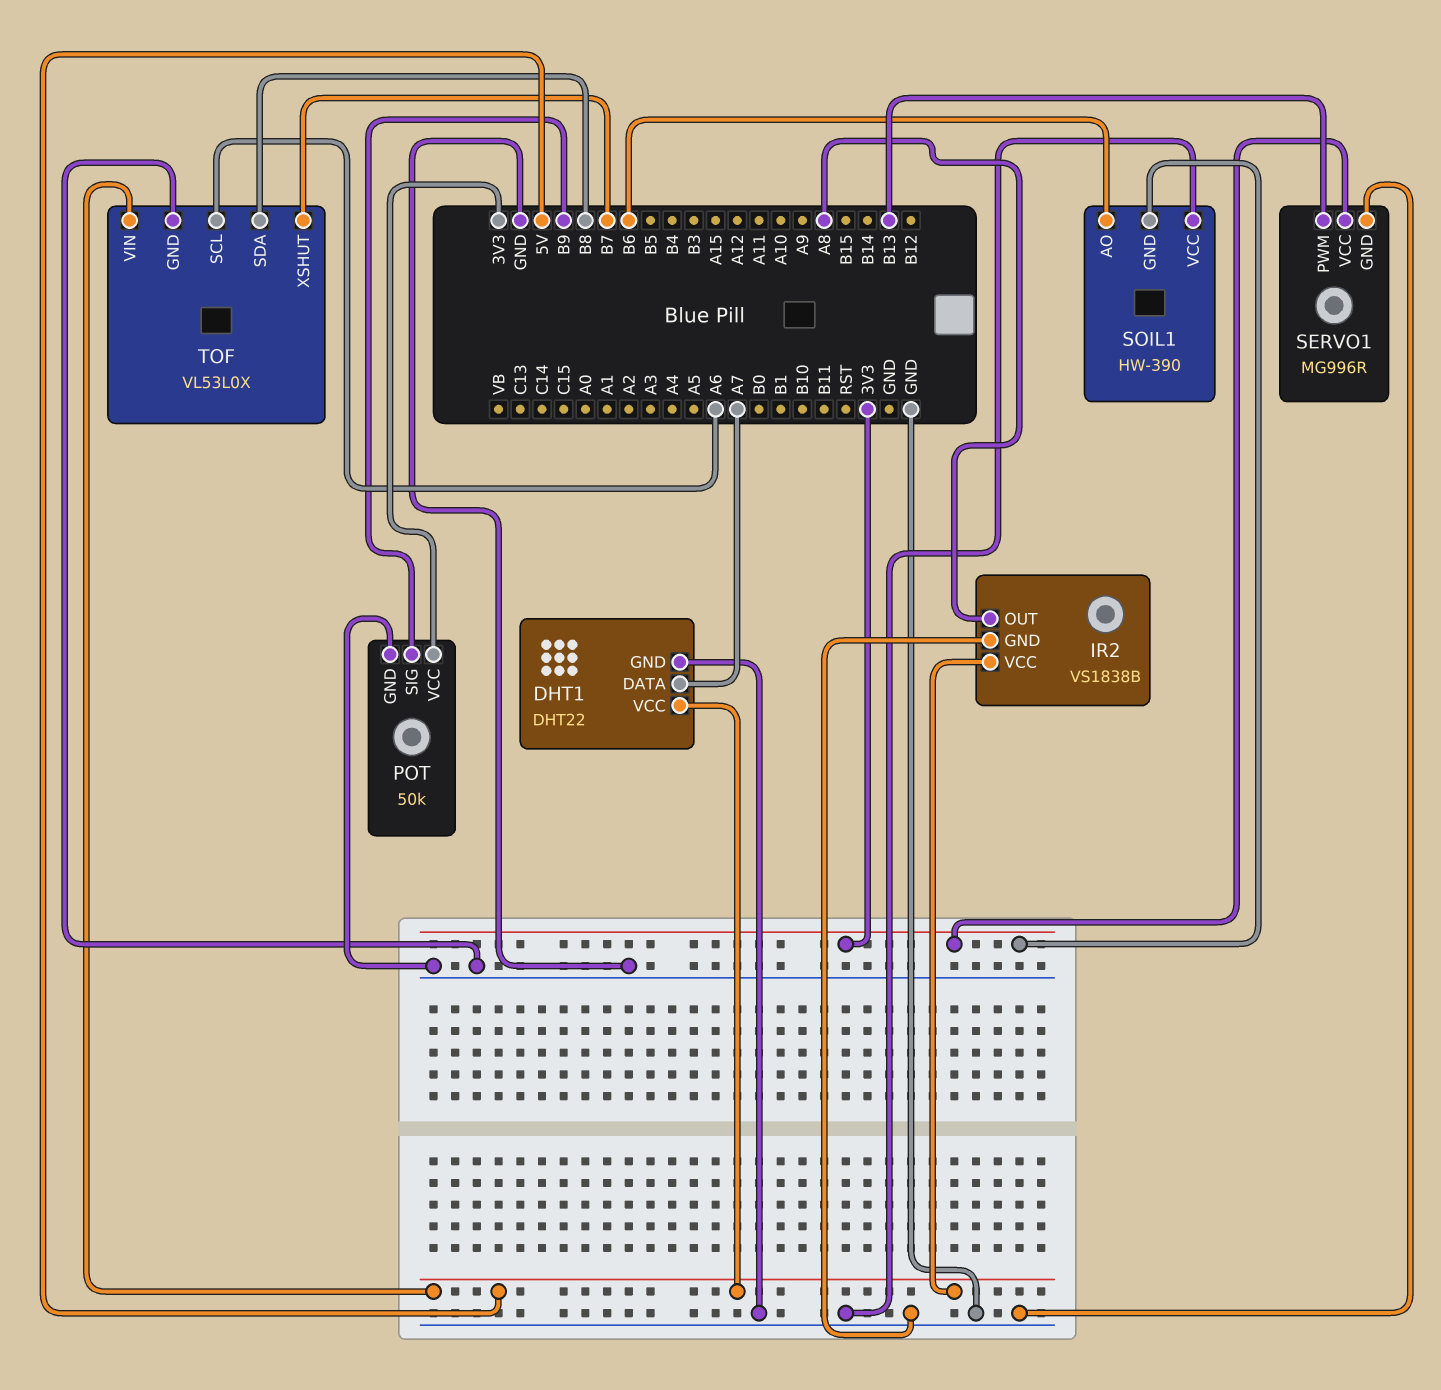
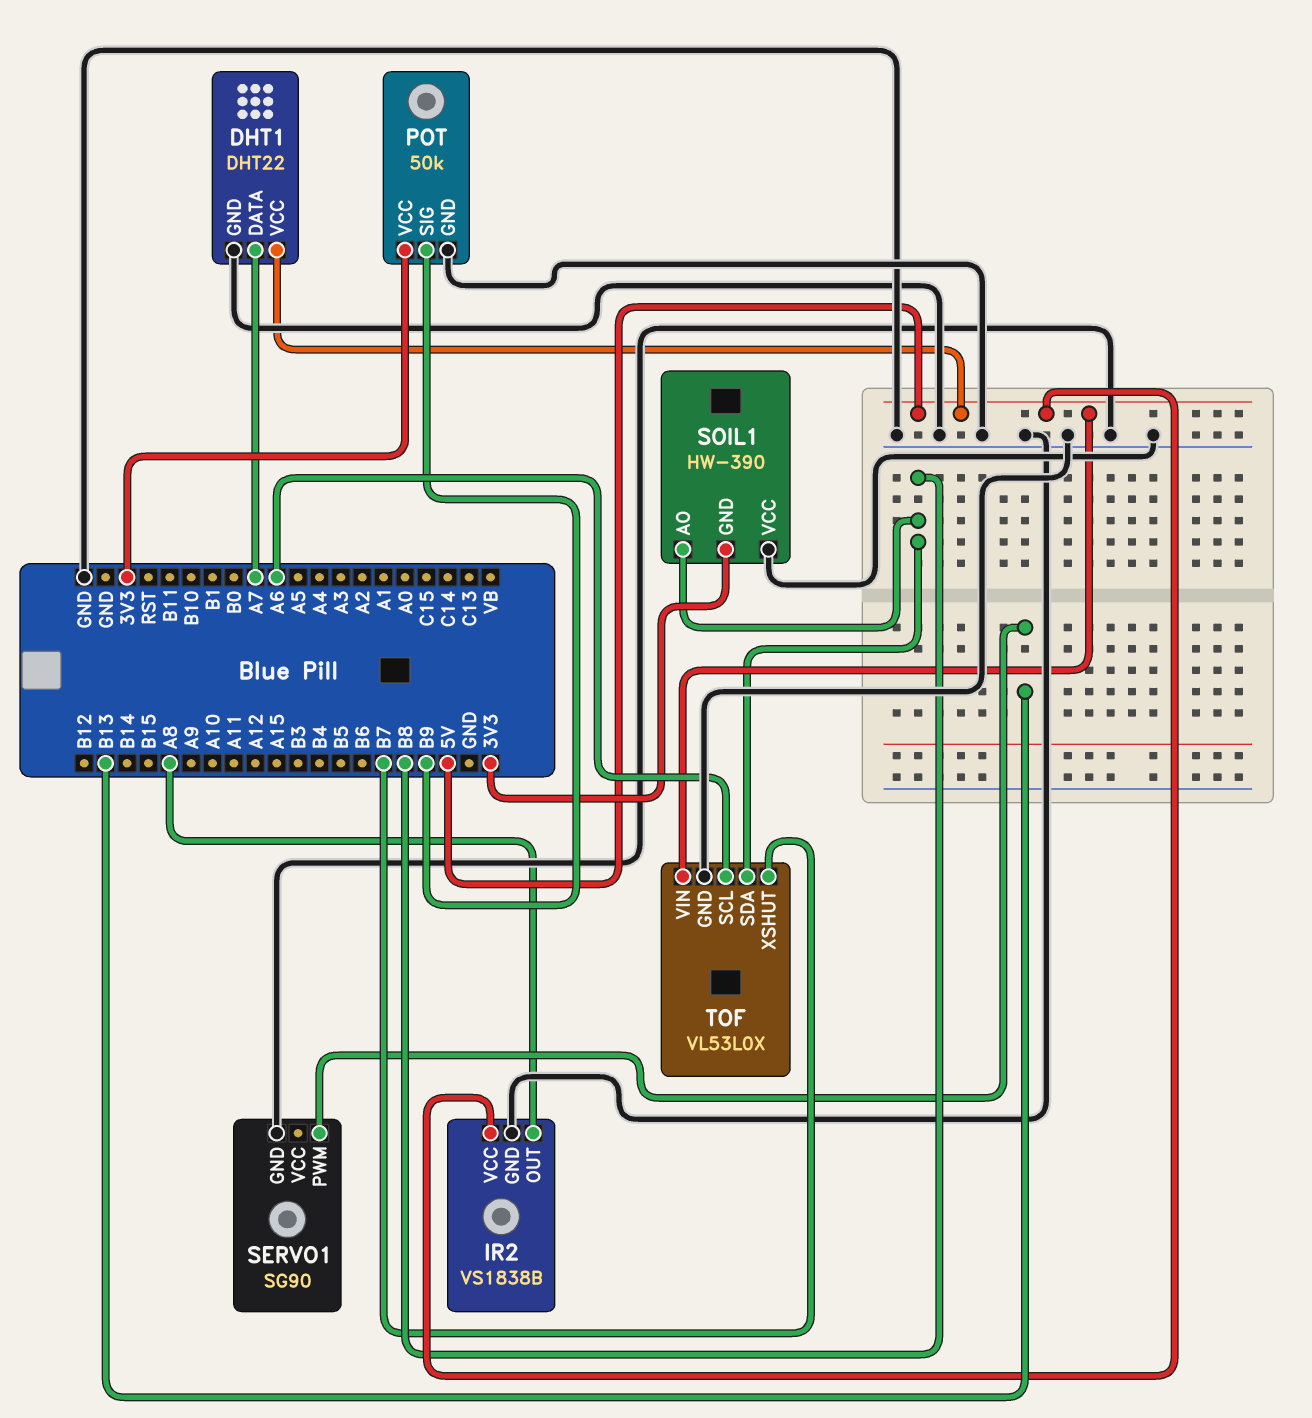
SERVO1: MG996R -> SG90
SERVO1 pin VCC: 3V3 -> none
SOIL1 pin AO: B6 -> B8

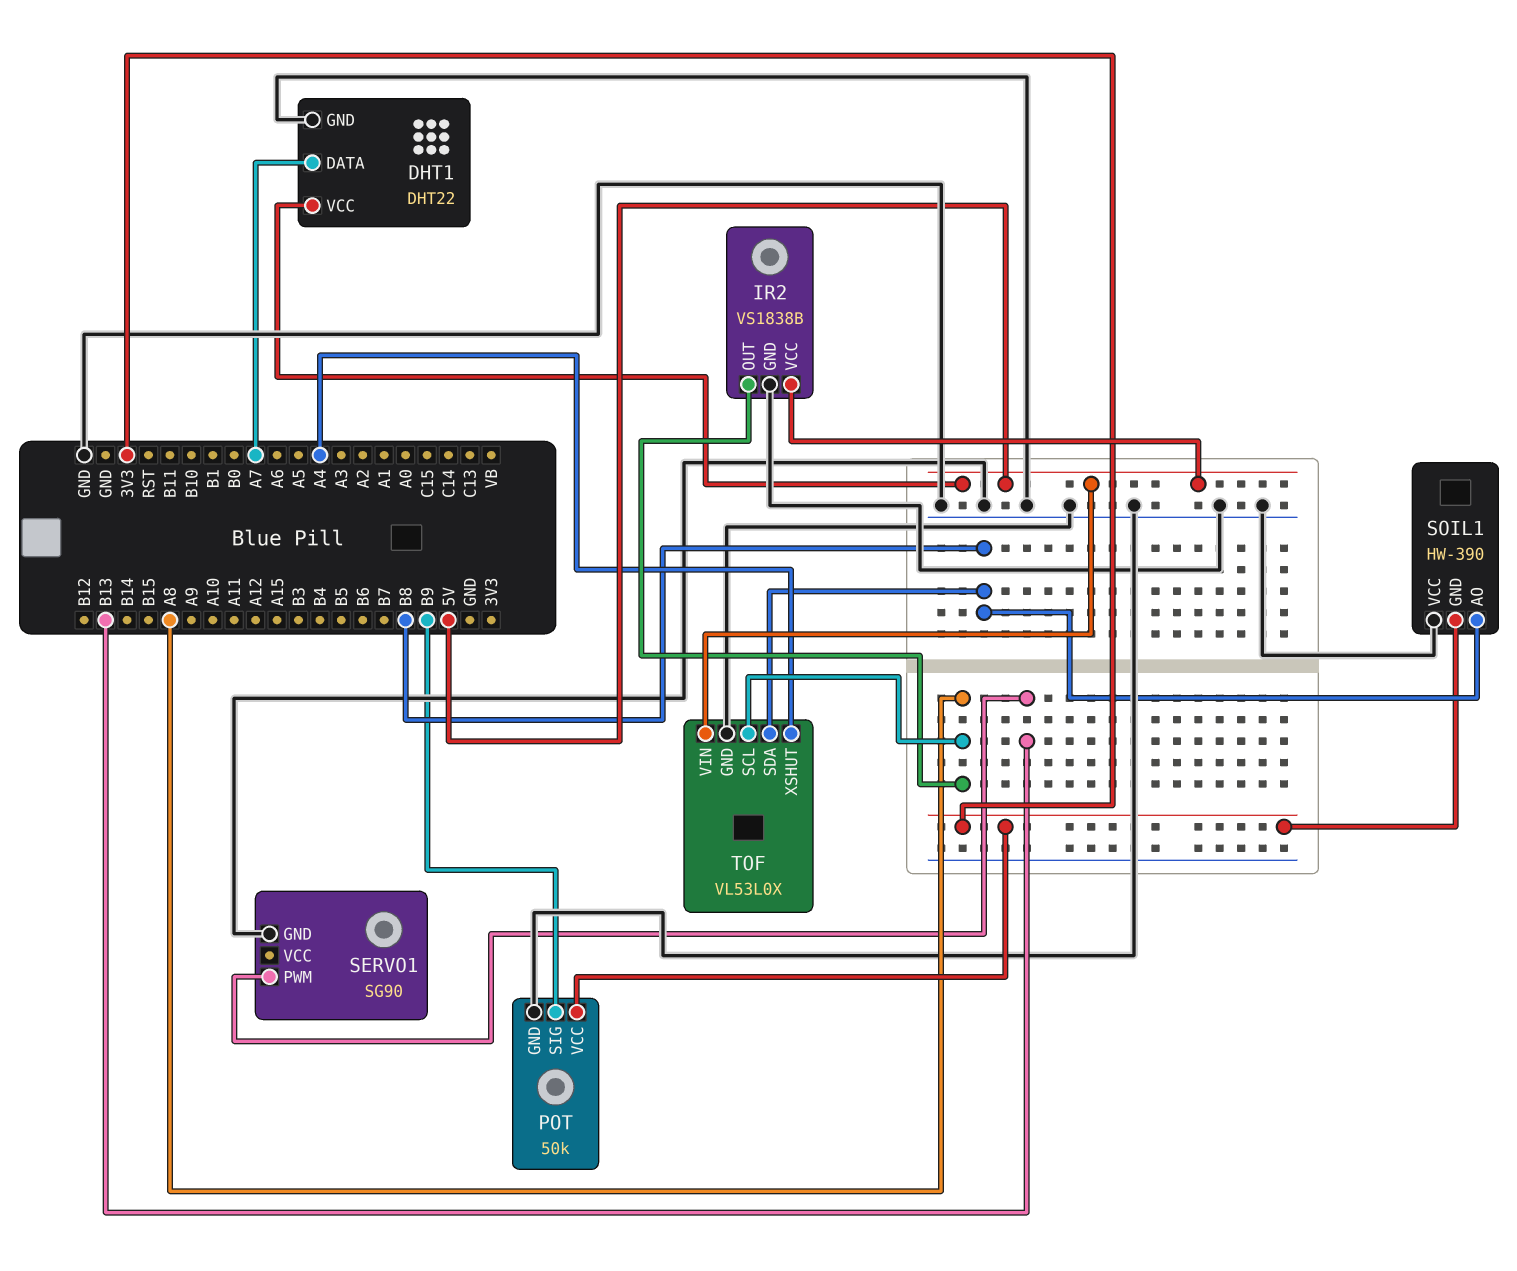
TOF pin SCL: A6 -> A8
TOF pin XSHUT: B7 -> A4

